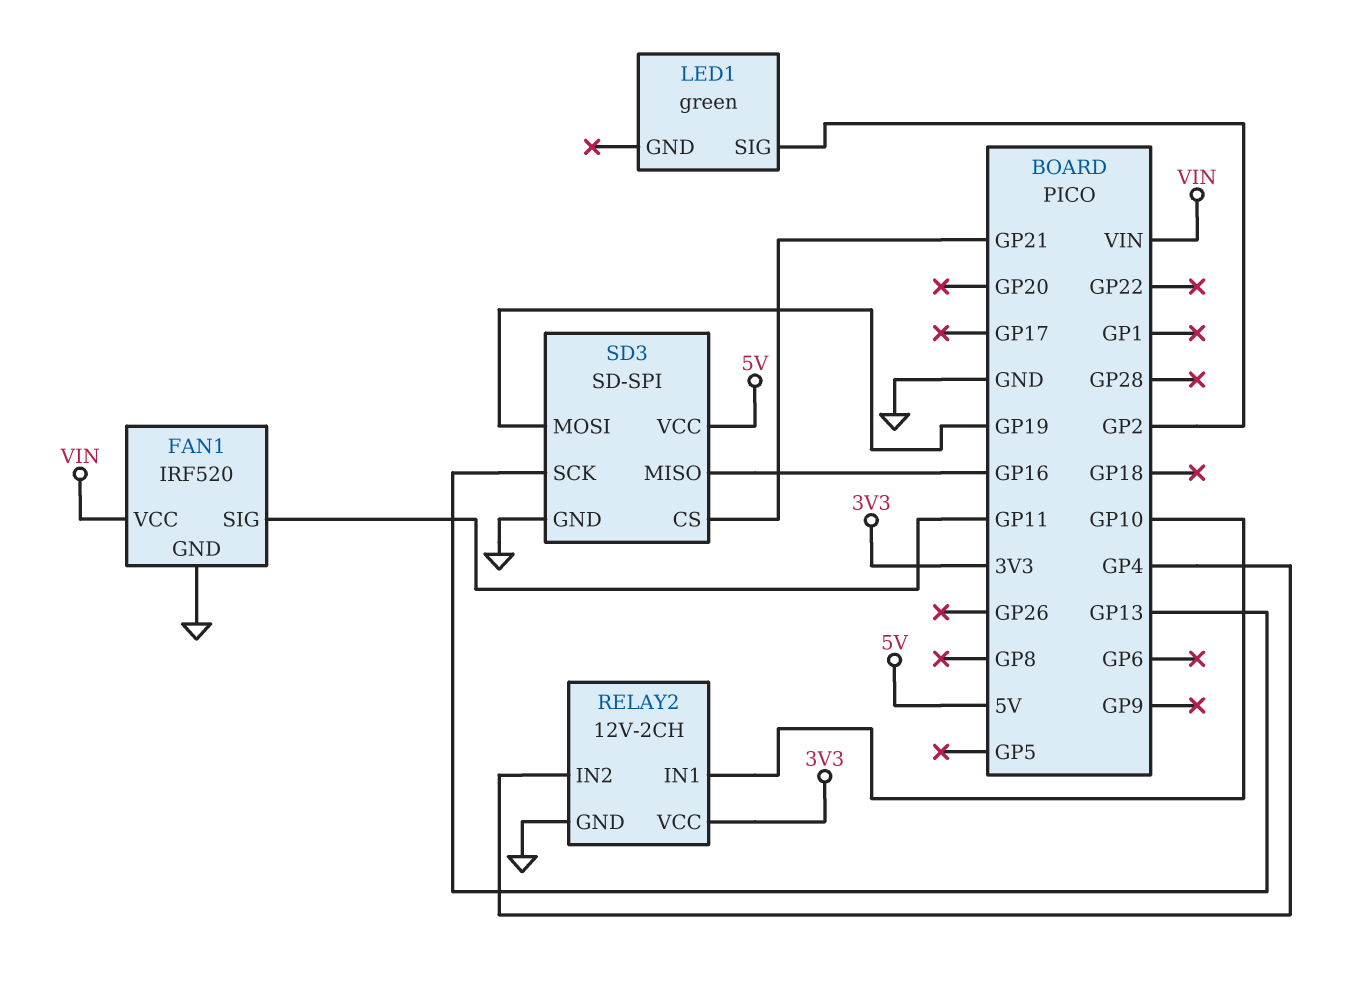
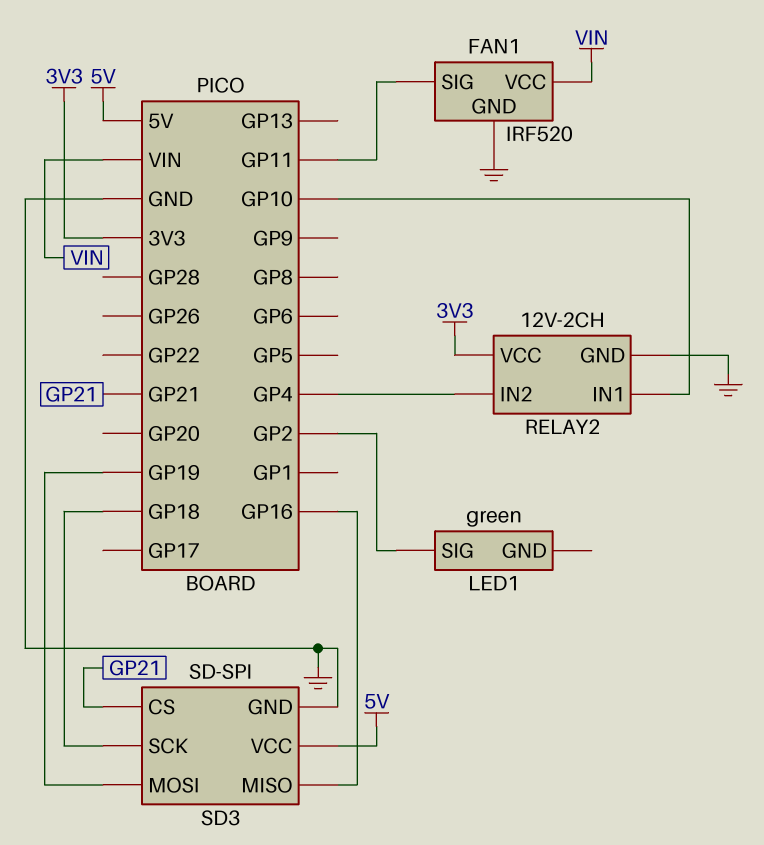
SD3 pin SCK: GP13 -> GP18

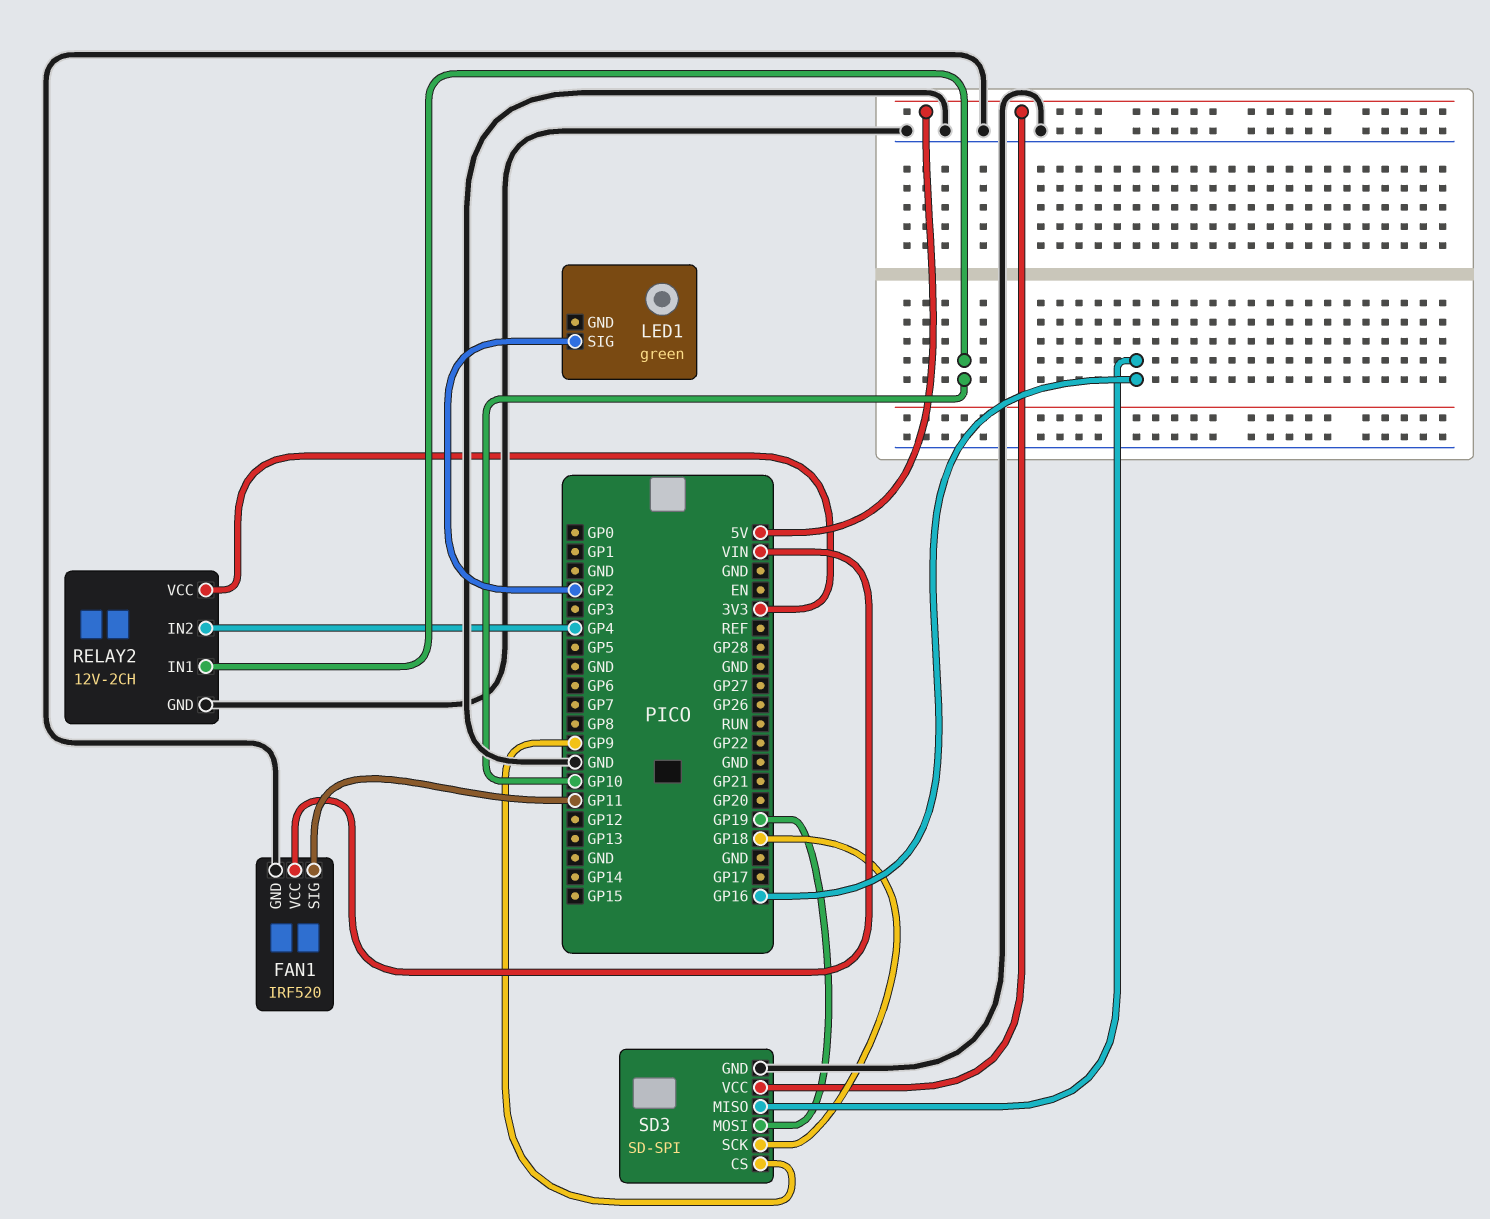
SD3 pin CS: GP21 -> GP9

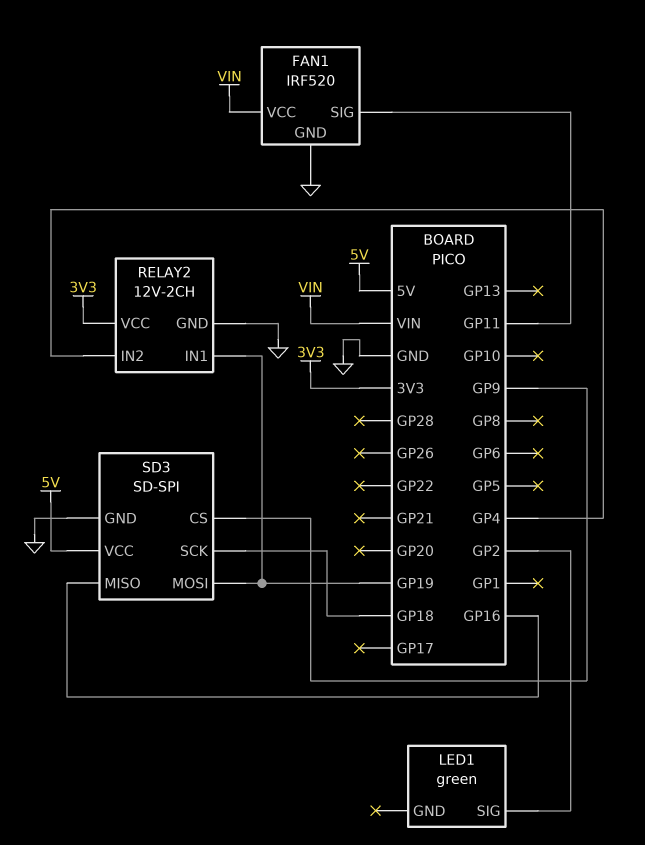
RELAY2 pin IN1: GP10 -> GP19

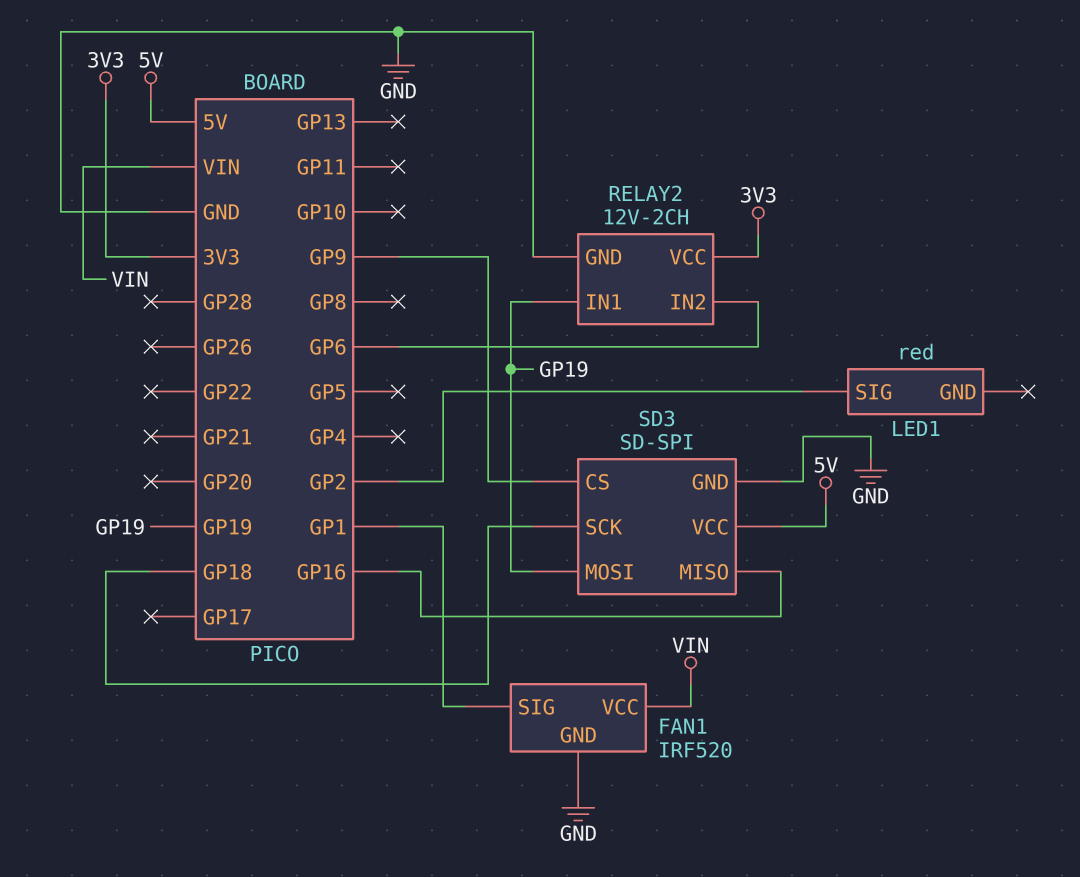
FAN1 pin SIG: GP11 -> GP1
LED1: green -> red
RELAY2 pin IN2: GP4 -> GP6

